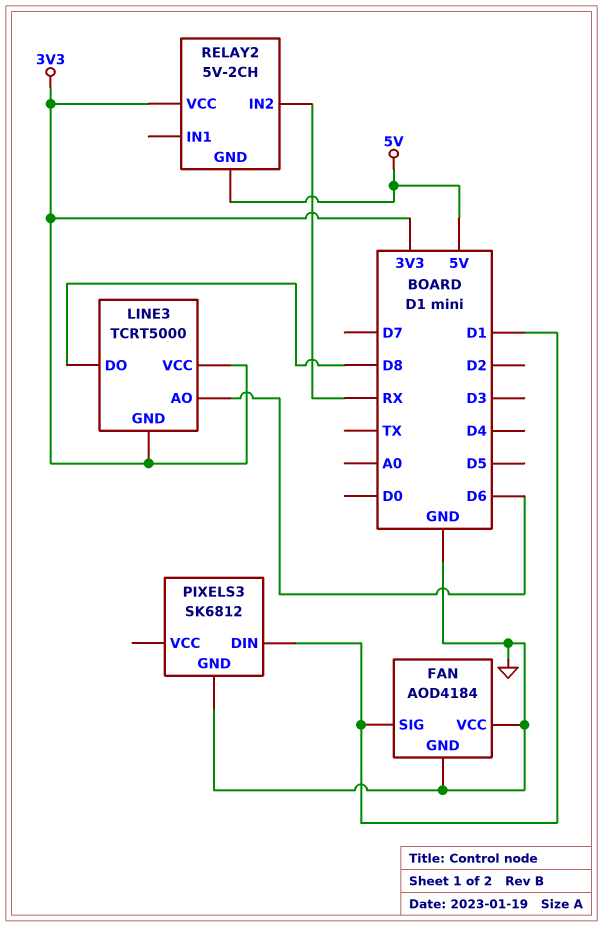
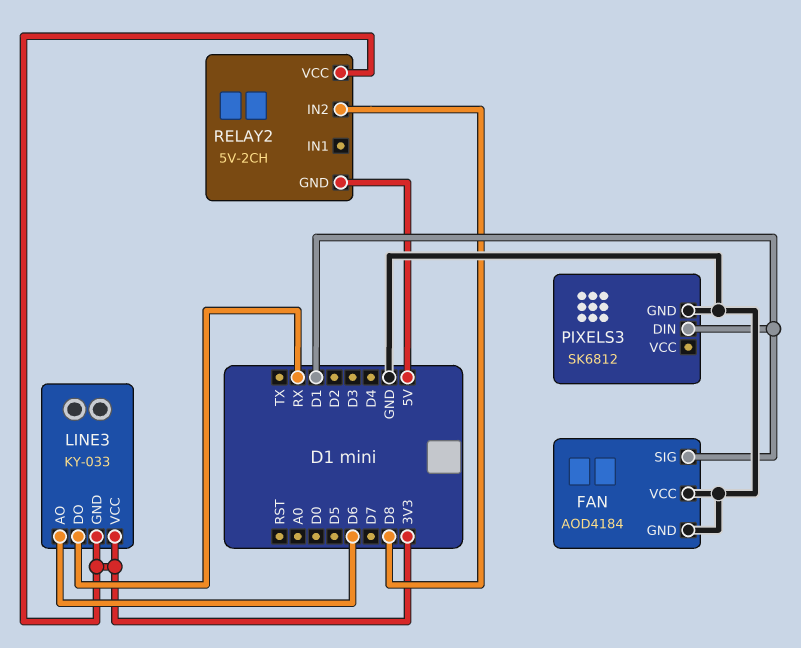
LINE3: TCRT5000 -> KY-033
LINE3 pin DO: D8 -> RX
RELAY2 pin IN2: RX -> D8

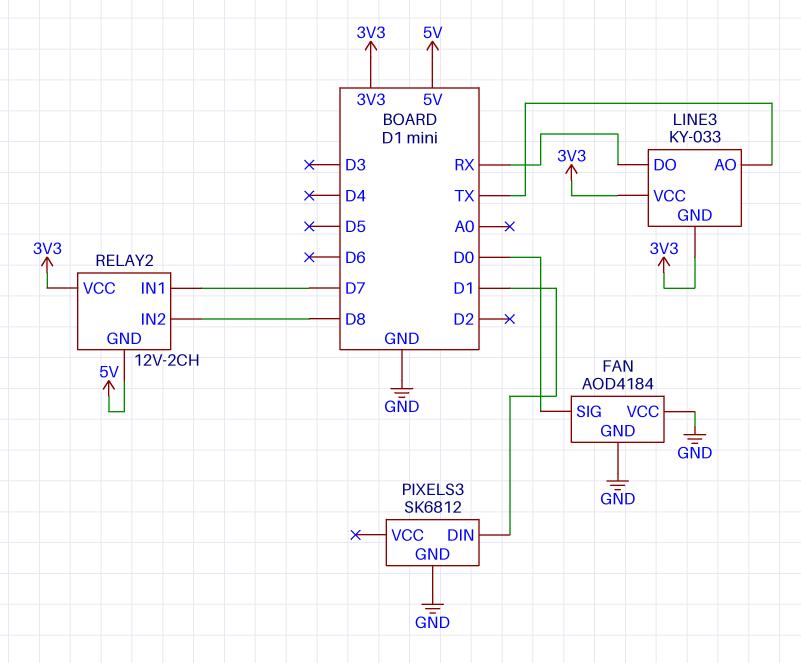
FAN pin SIG: D1 -> D0
LINE3 pin AO: D6 -> TX
RELAY2: 5V-2CH -> 12V-2CH
RELAY2 pin IN1: none -> D7

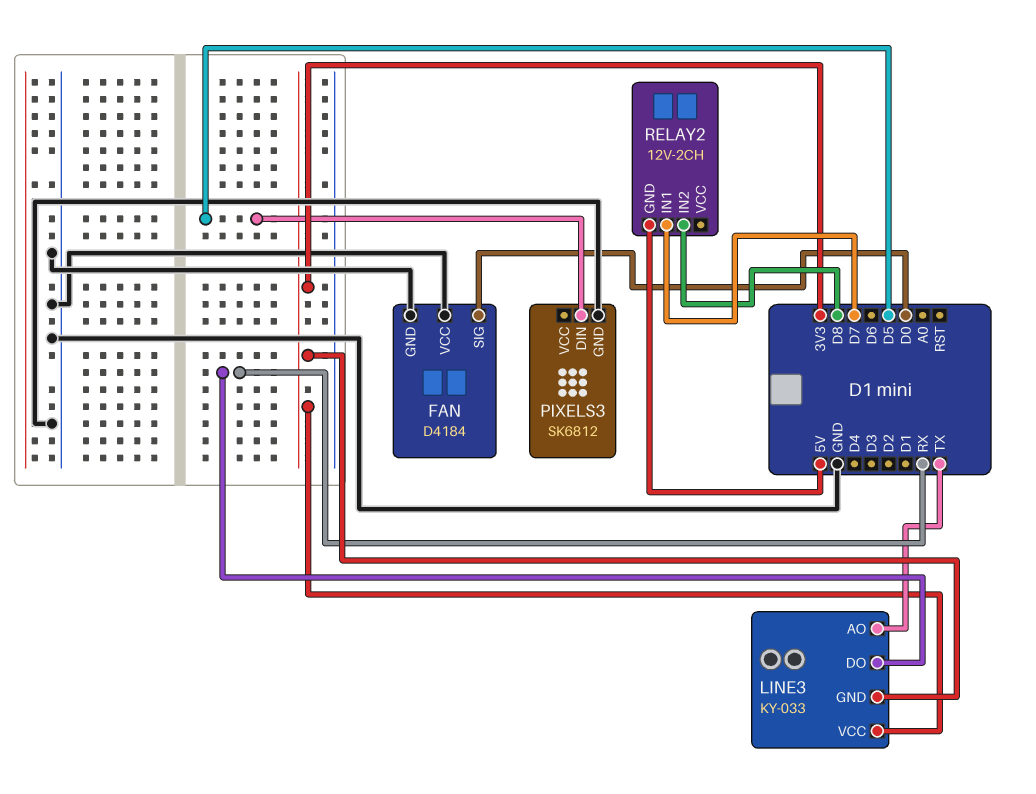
FAN: AOD4184 -> D4184
PIXELS3 pin DIN: D1 -> D5
RELAY2 pin VCC: 3V3 -> none

